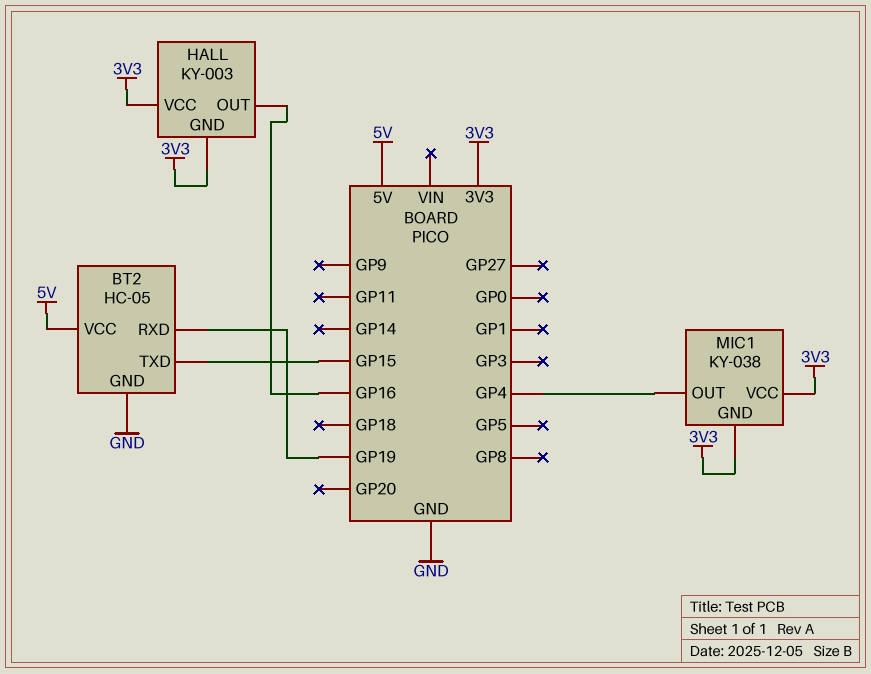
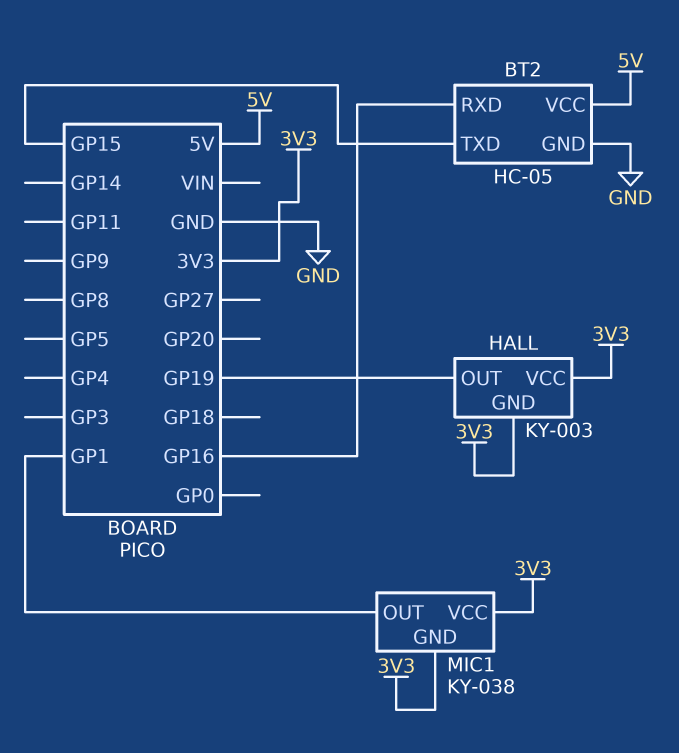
BT2 pin RXD: GP19 -> GP16
HALL pin OUT: GP16 -> GP19
MIC1 pin OUT: GP4 -> GP1

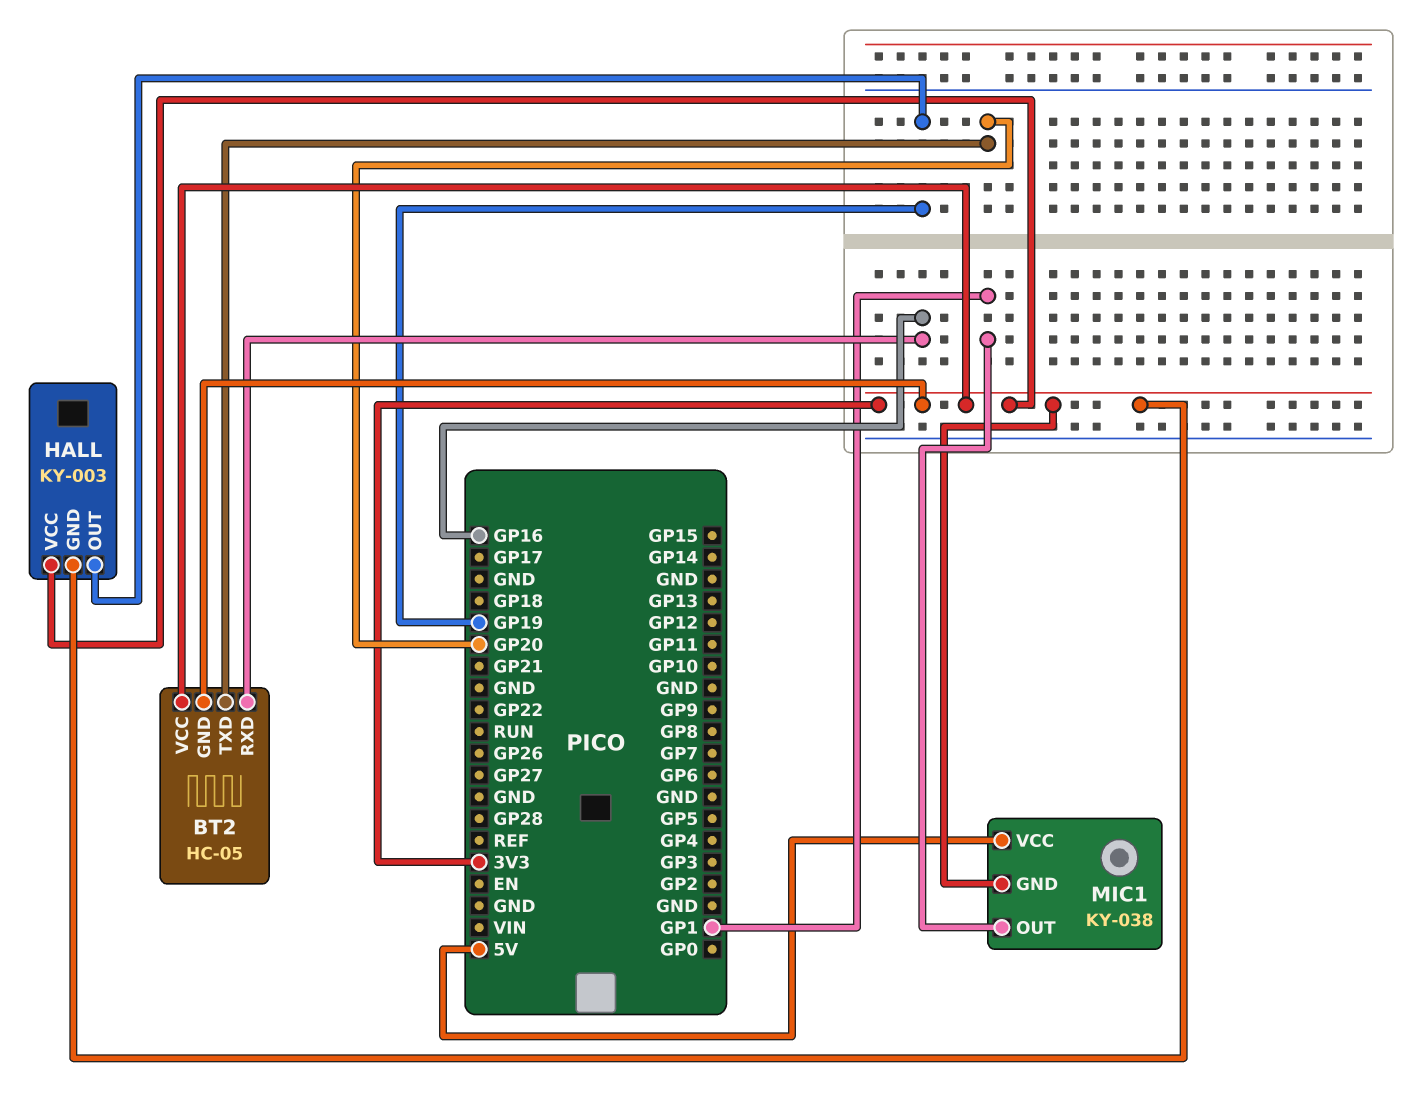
BT2 pin GND: GND -> 3V3
BT2 pin TXD: GP15 -> GP20
BT2 pin VCC: 5V -> 3V3
MIC1 pin VCC: 3V3 -> 5V

